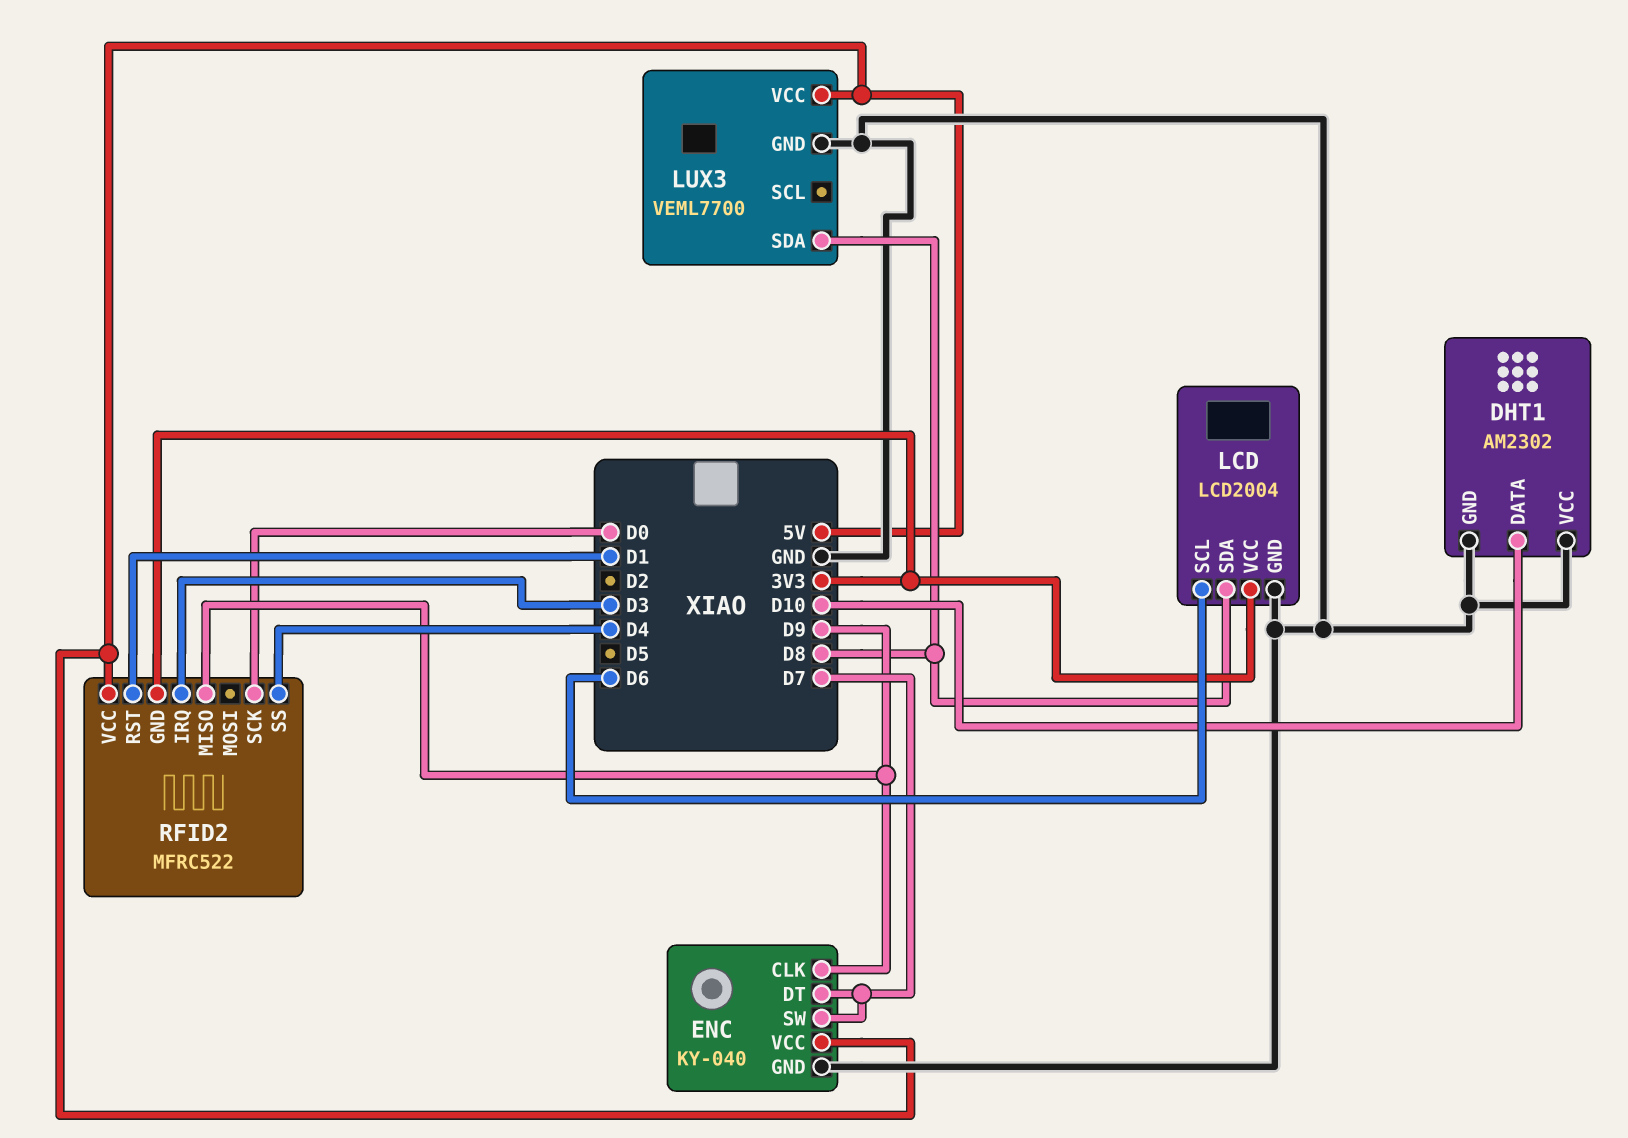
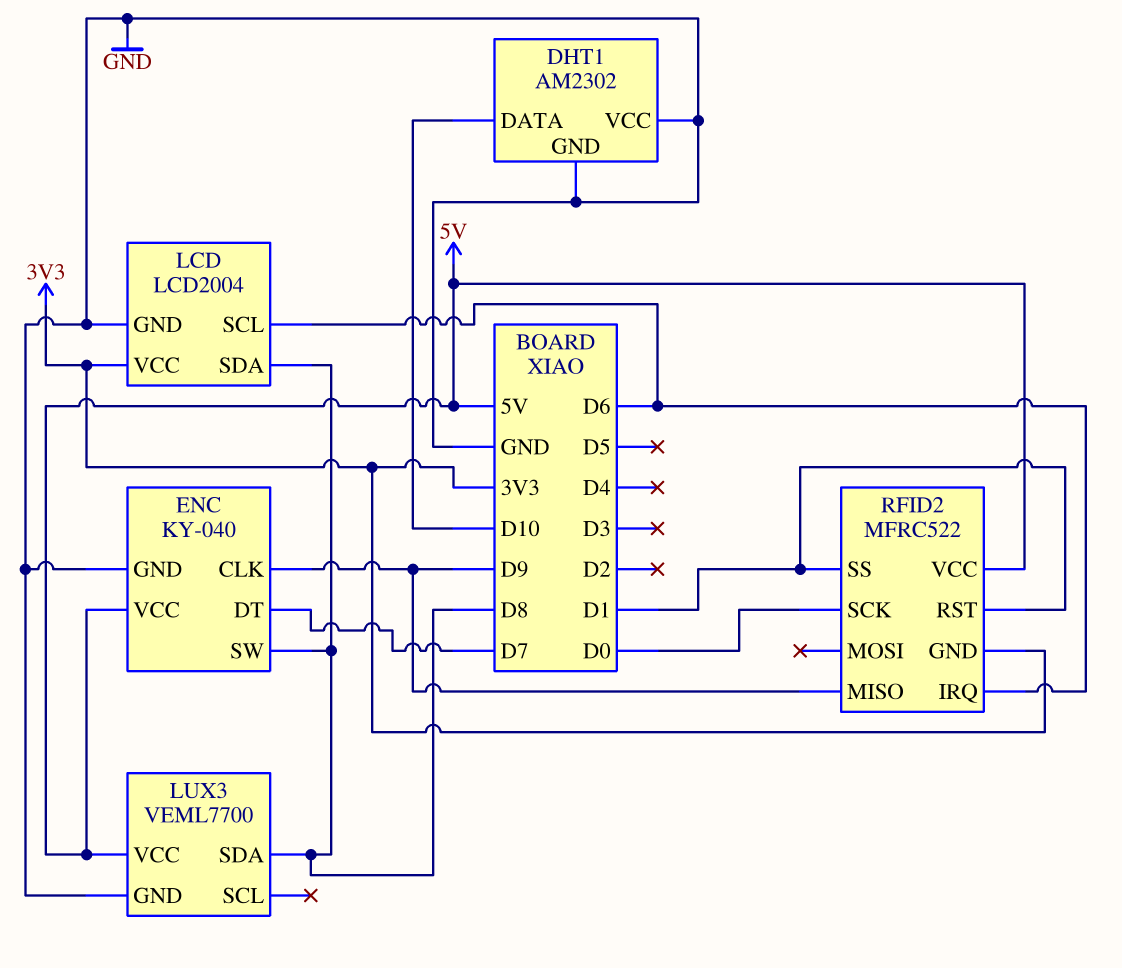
ENC pin SW: D7 -> D8
RFID2 pin IRQ: D3 -> D6
RFID2 pin SS: D4 -> D1

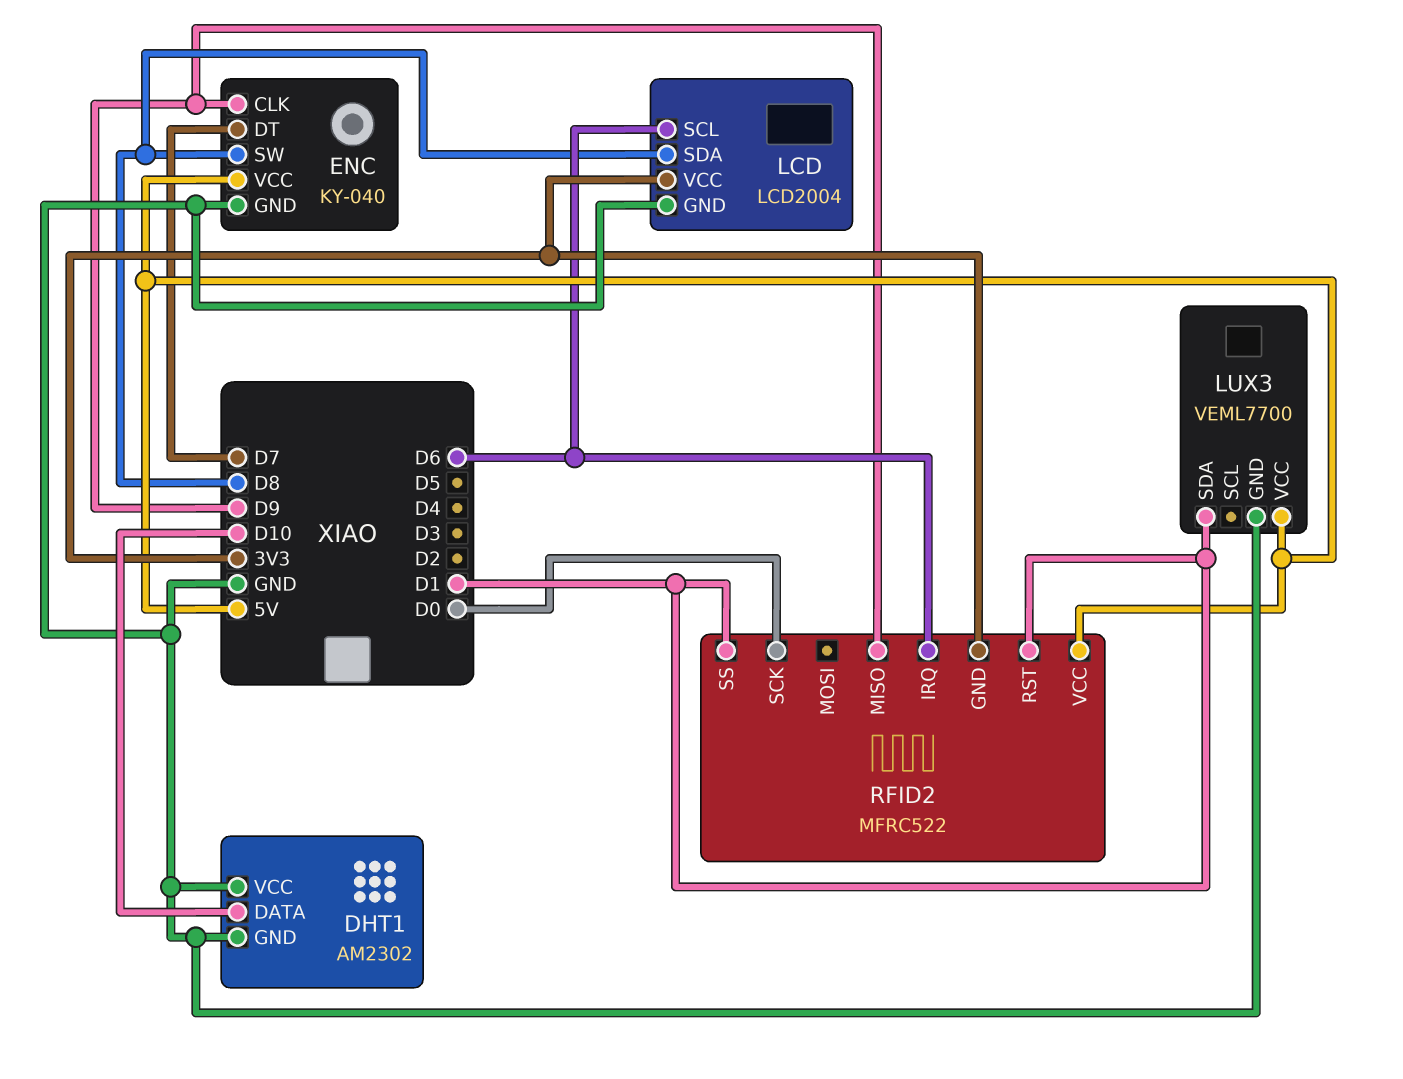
LUX3 pin SDA: D8 -> D1

